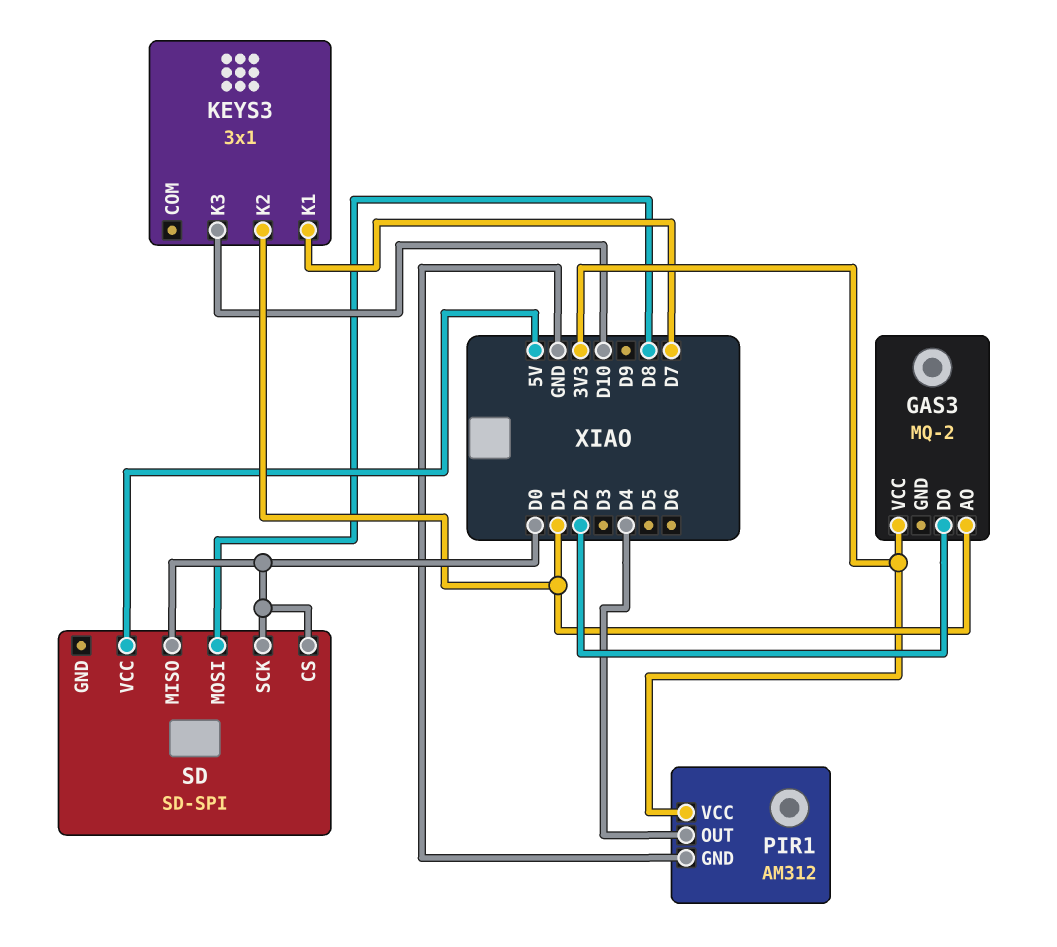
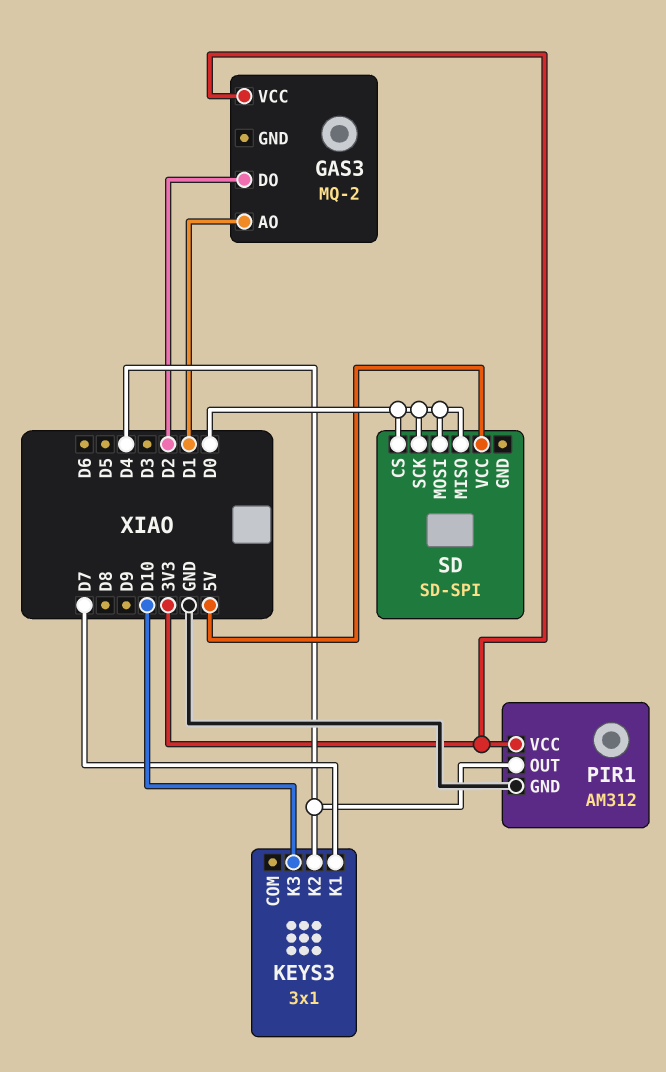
KEYS3 pin K2: D1 -> D4
SD pin MOSI: D8 -> D0

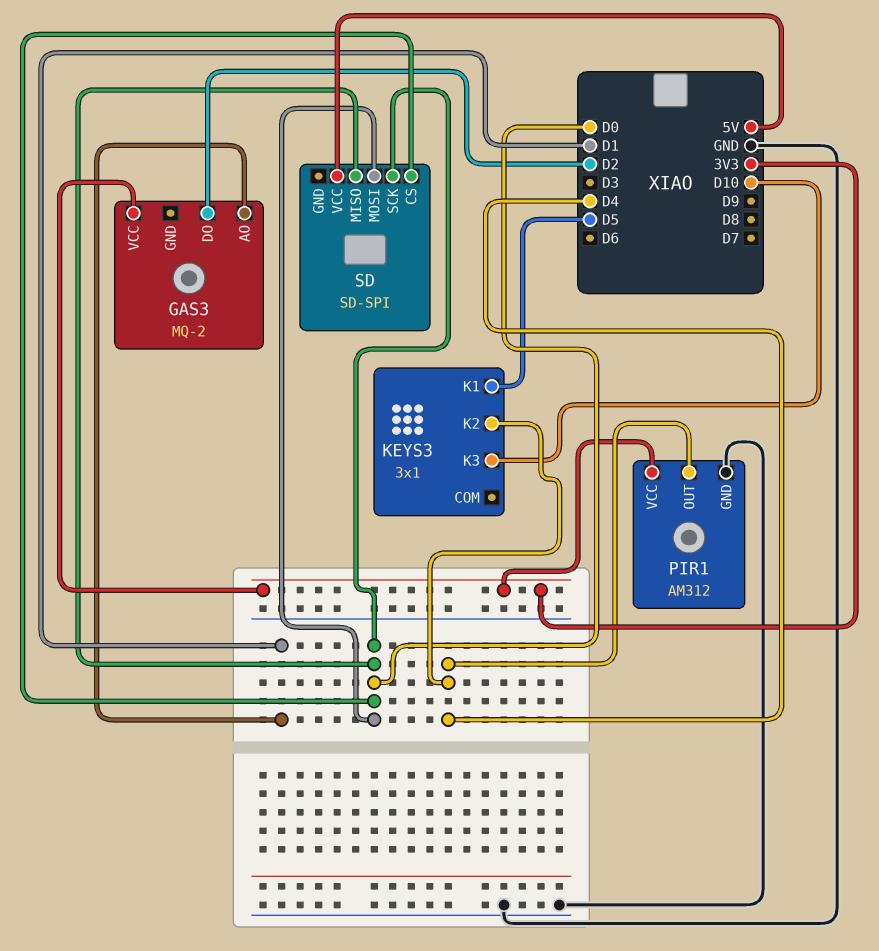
KEYS3 pin K1: D7 -> D5

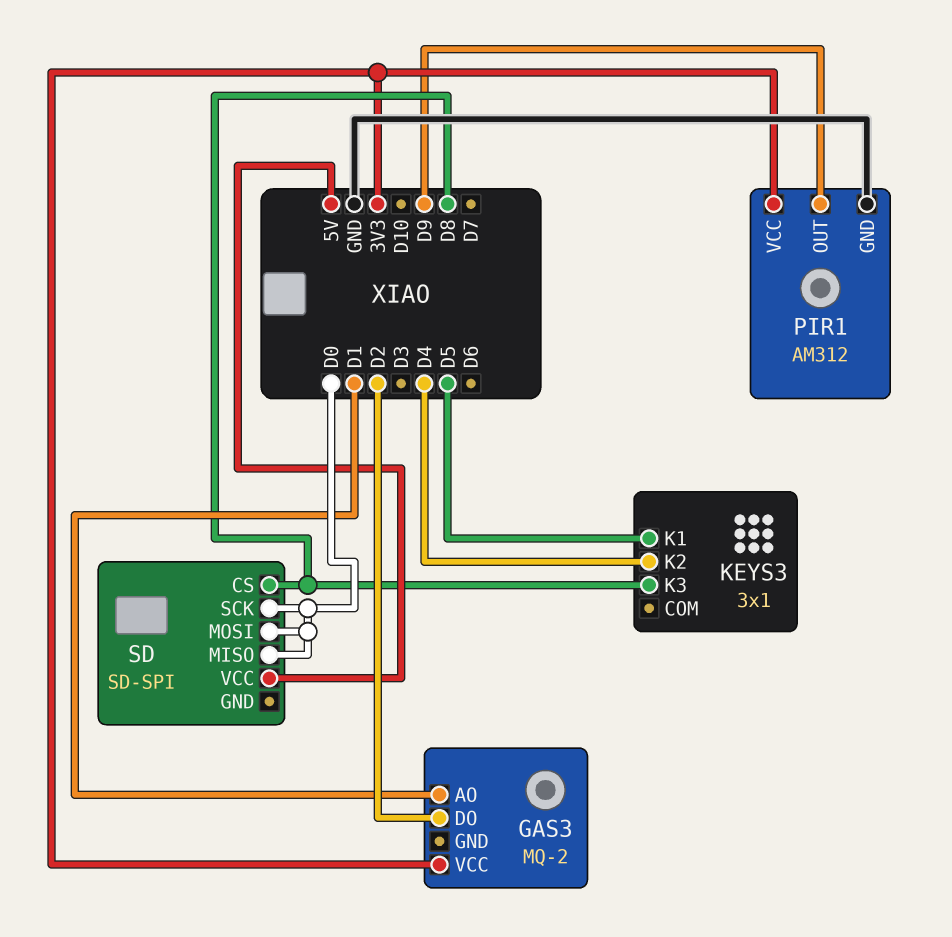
KEYS3 pin K3: D10 -> D8
PIR1 pin OUT: D4 -> D9
SD pin CS: D0 -> D8

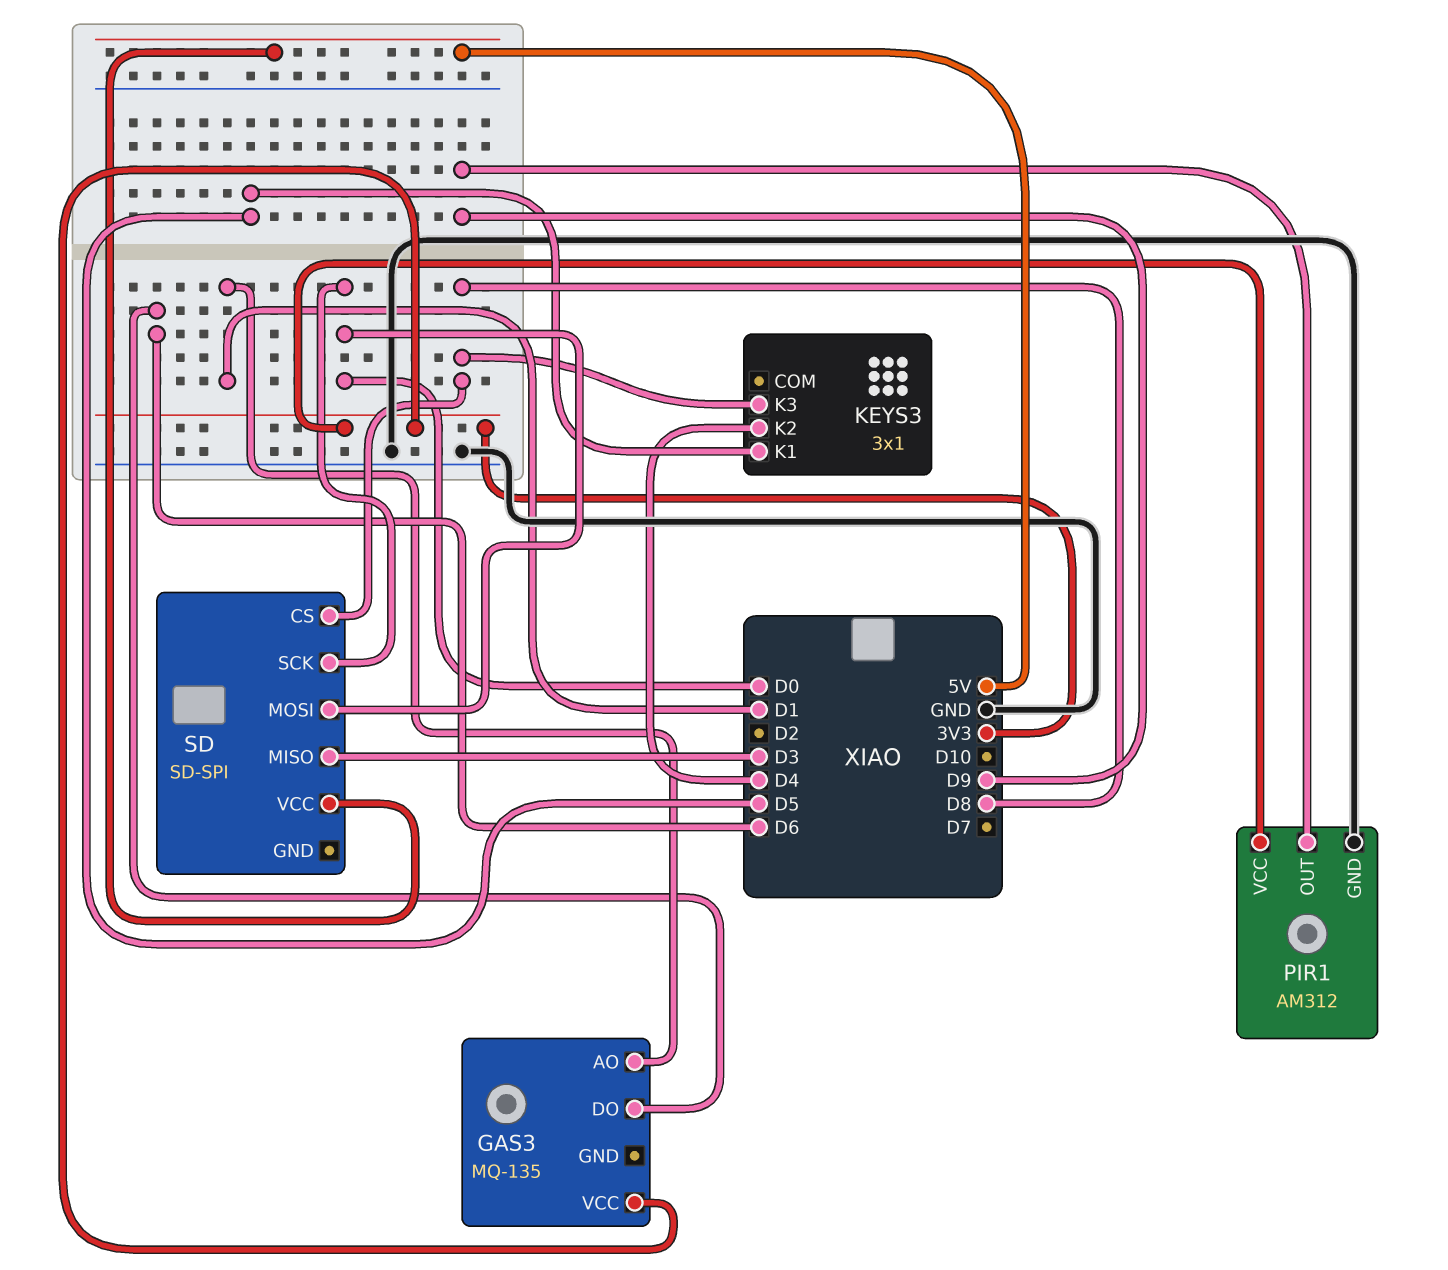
GAS3: MQ-2 -> MQ-135
GAS3 pin DO: D2 -> D6
SD pin MISO: D0 -> D3

